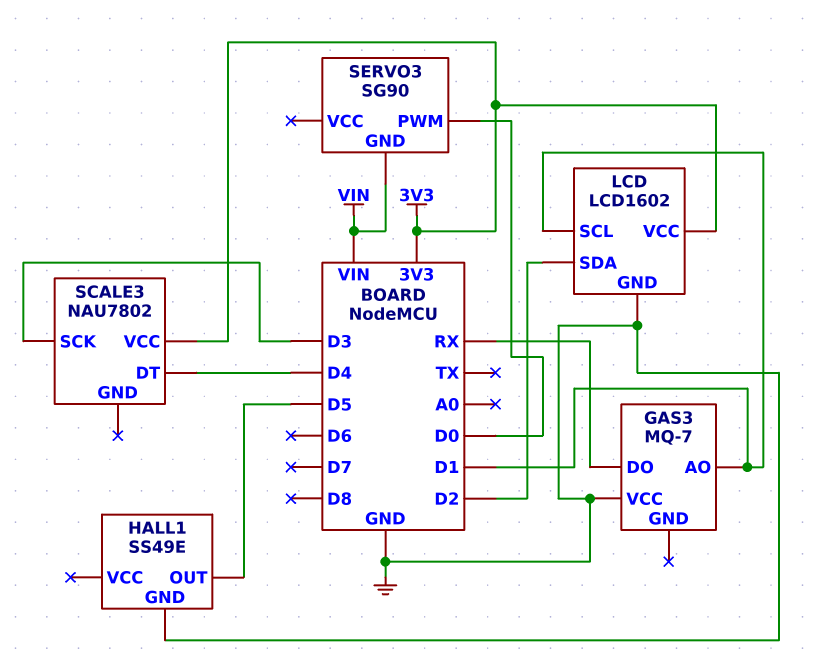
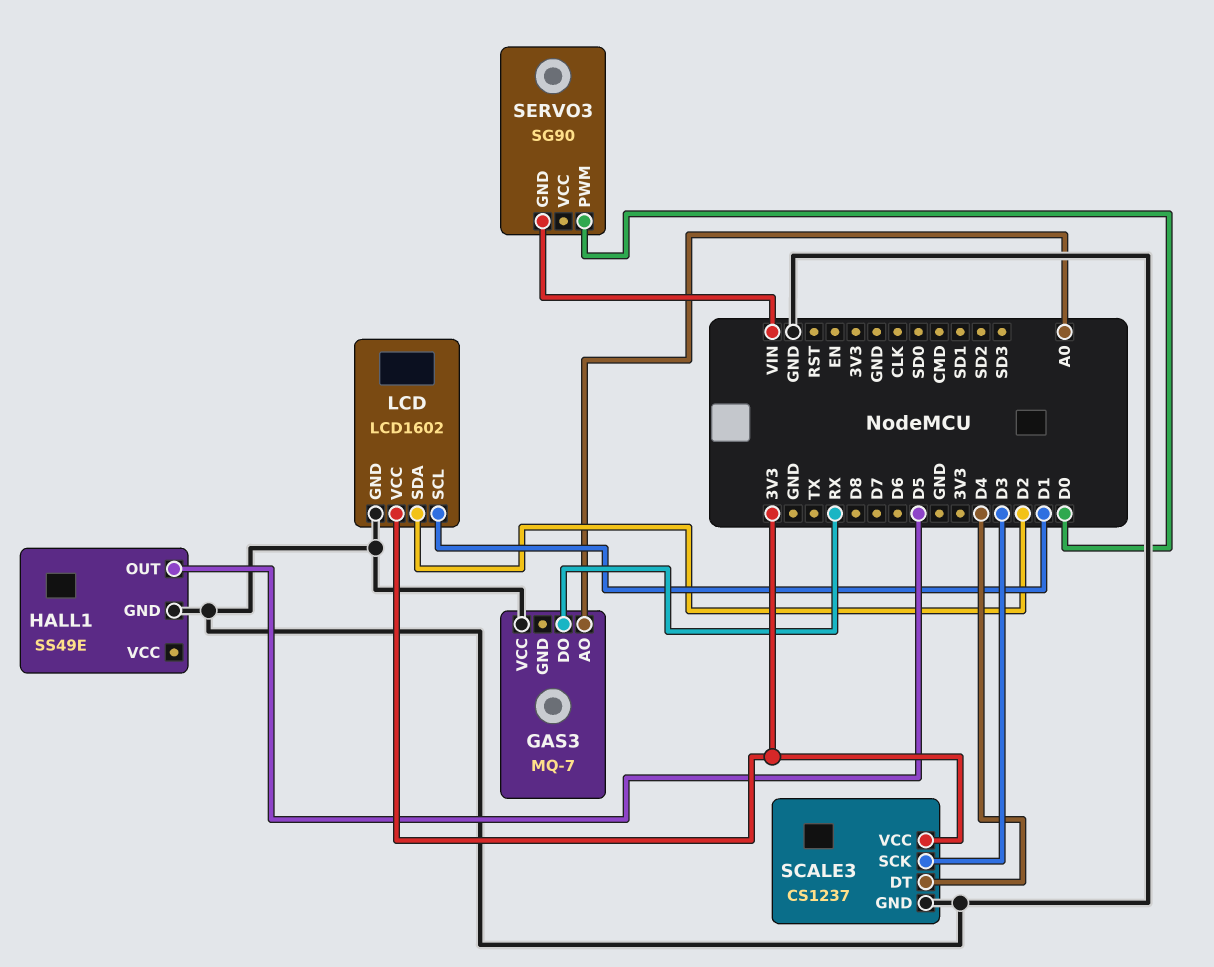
GAS3 pin AO: D1 -> A0
SCALE3: NAU7802 -> CS1237
SCALE3 pin GND: none -> GND

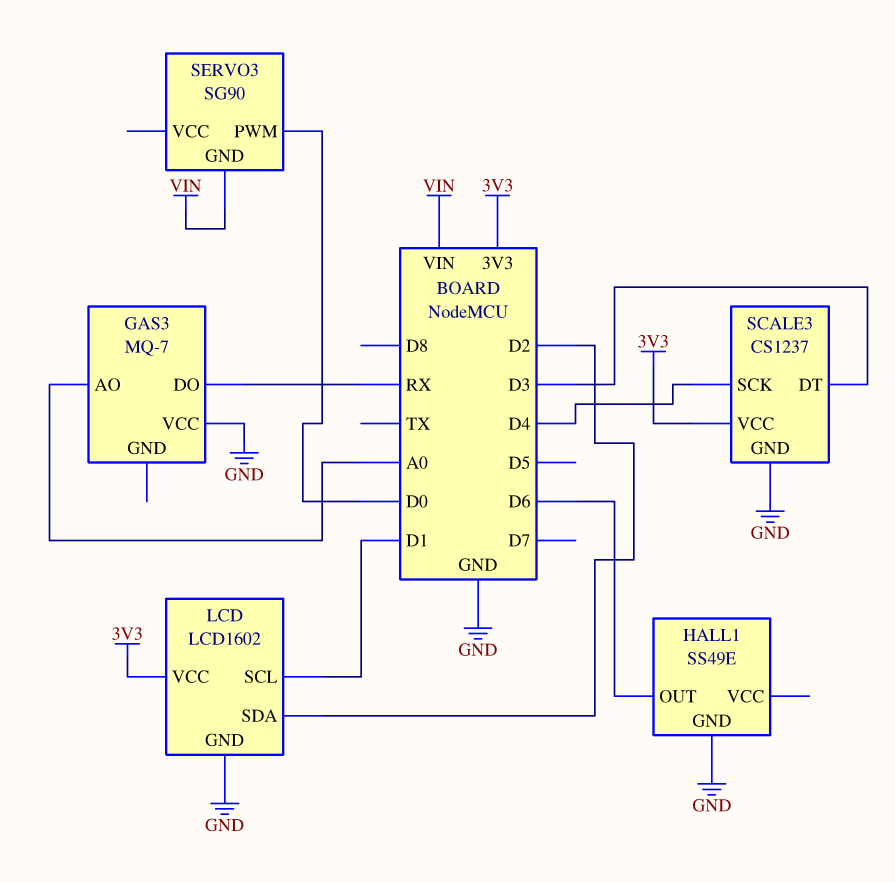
HALL1 pin OUT: D5 -> D6
SCALE3 pin DT: D4 -> D3
SCALE3 pin SCK: D3 -> D4

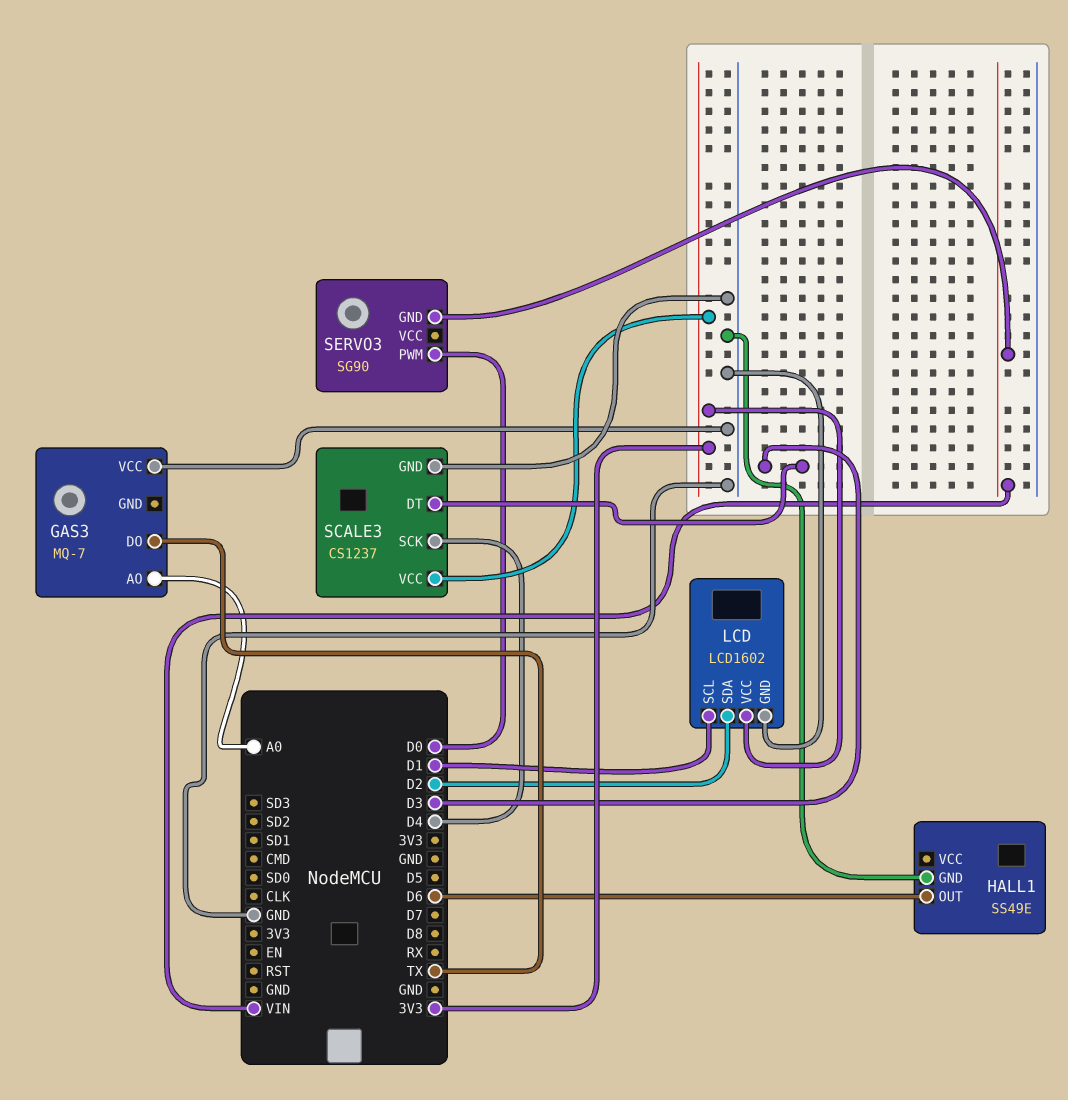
GAS3 pin DO: RX -> TX

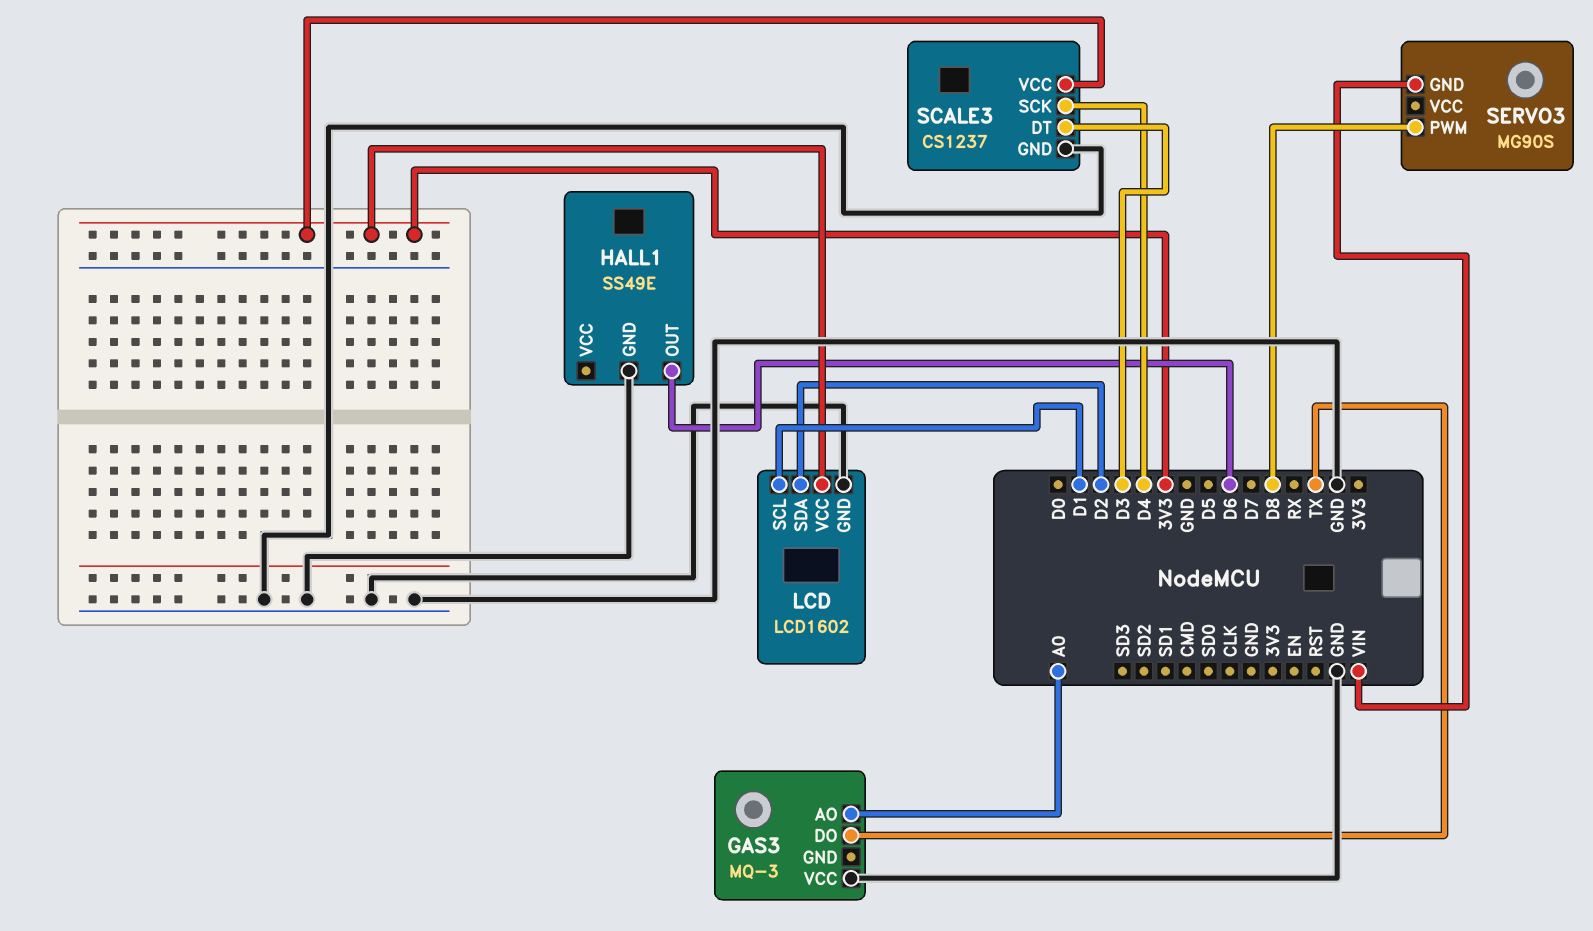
GAS3: MQ-7 -> MQ-3
SERVO3: SG90 -> MG90S
SERVO3 pin PWM: D0 -> D8

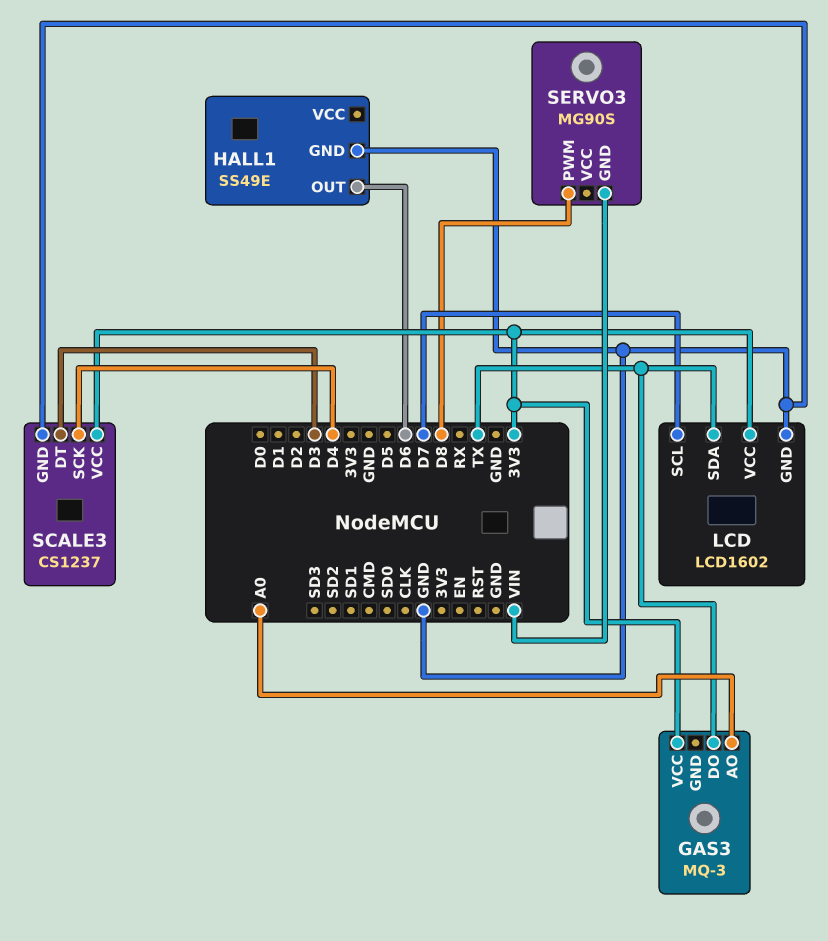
GAS3 pin VCC: GND -> 3V3
LCD pin SCL: D1 -> D7
LCD pin SDA: D2 -> TX

